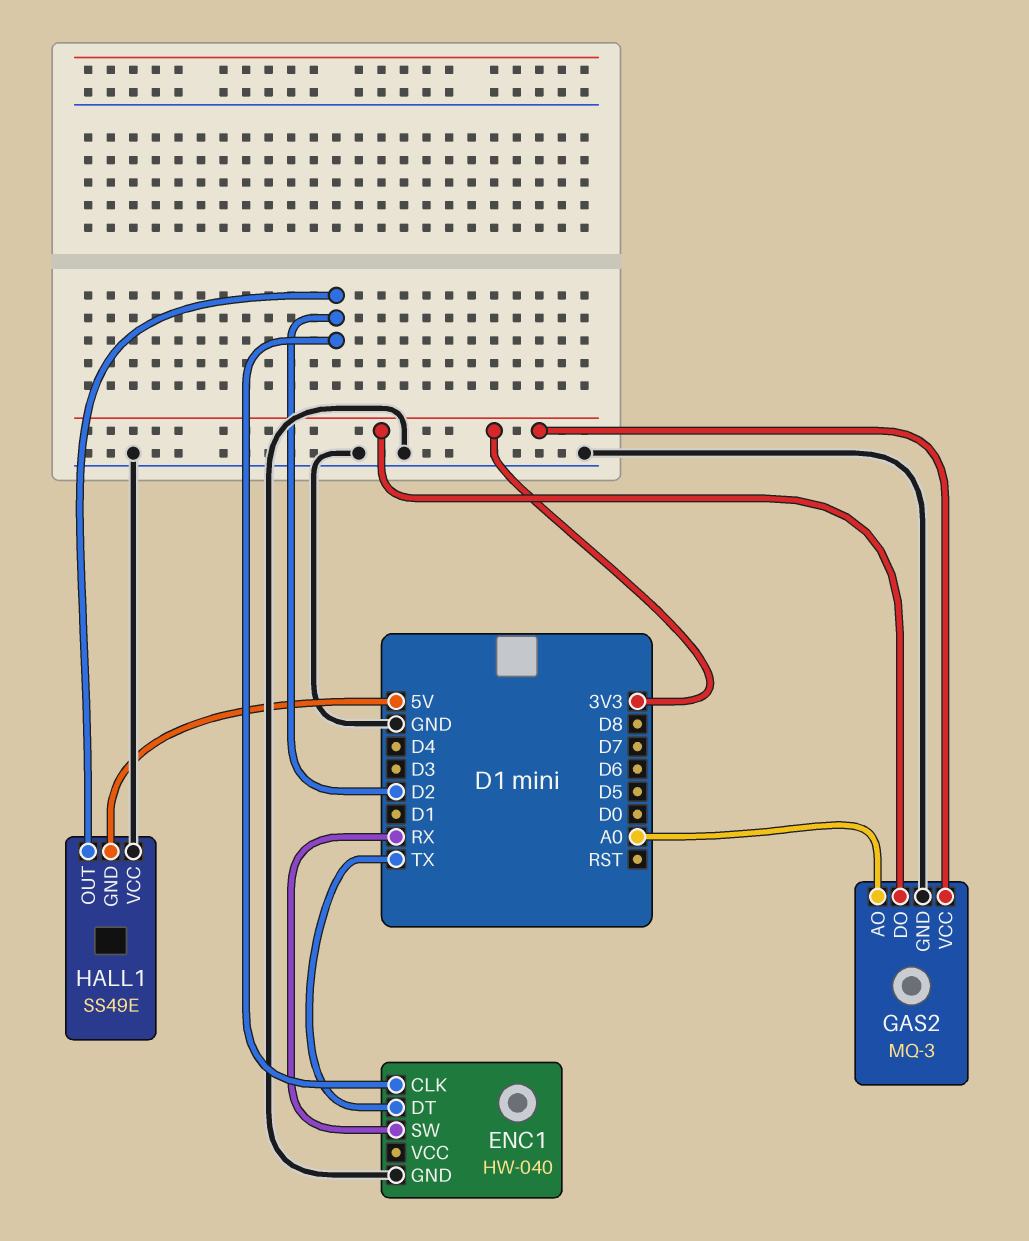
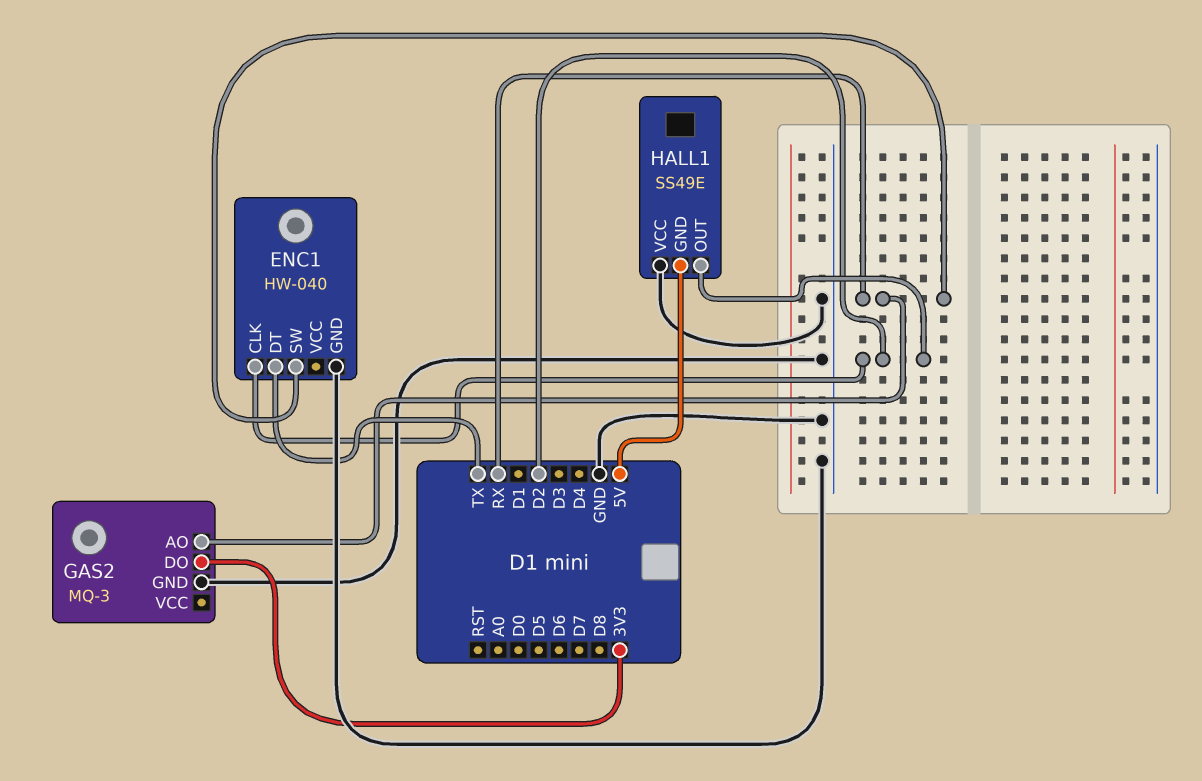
GAS2 pin AO: A0 -> RX
GAS2 pin VCC: 3V3 -> none

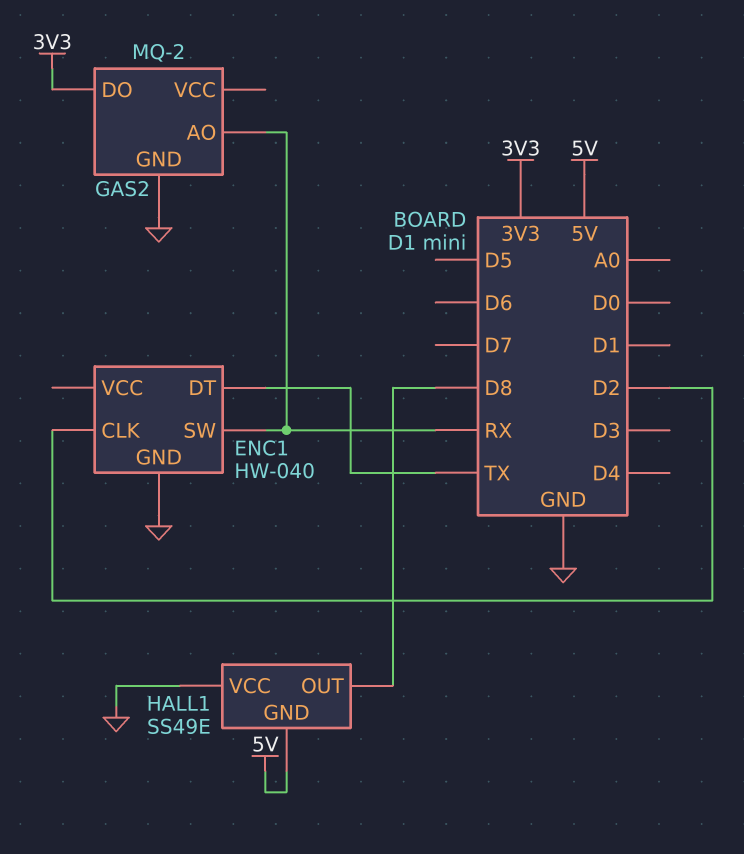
GAS2: MQ-3 -> MQ-2
HALL1 pin OUT: D2 -> D8

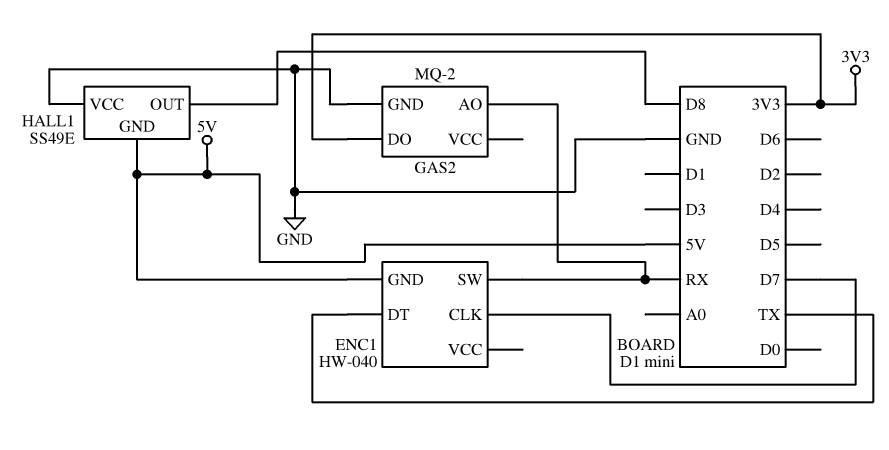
ENC1 pin CLK: D2 -> D7
ENC1 pin GND: GND -> 5V

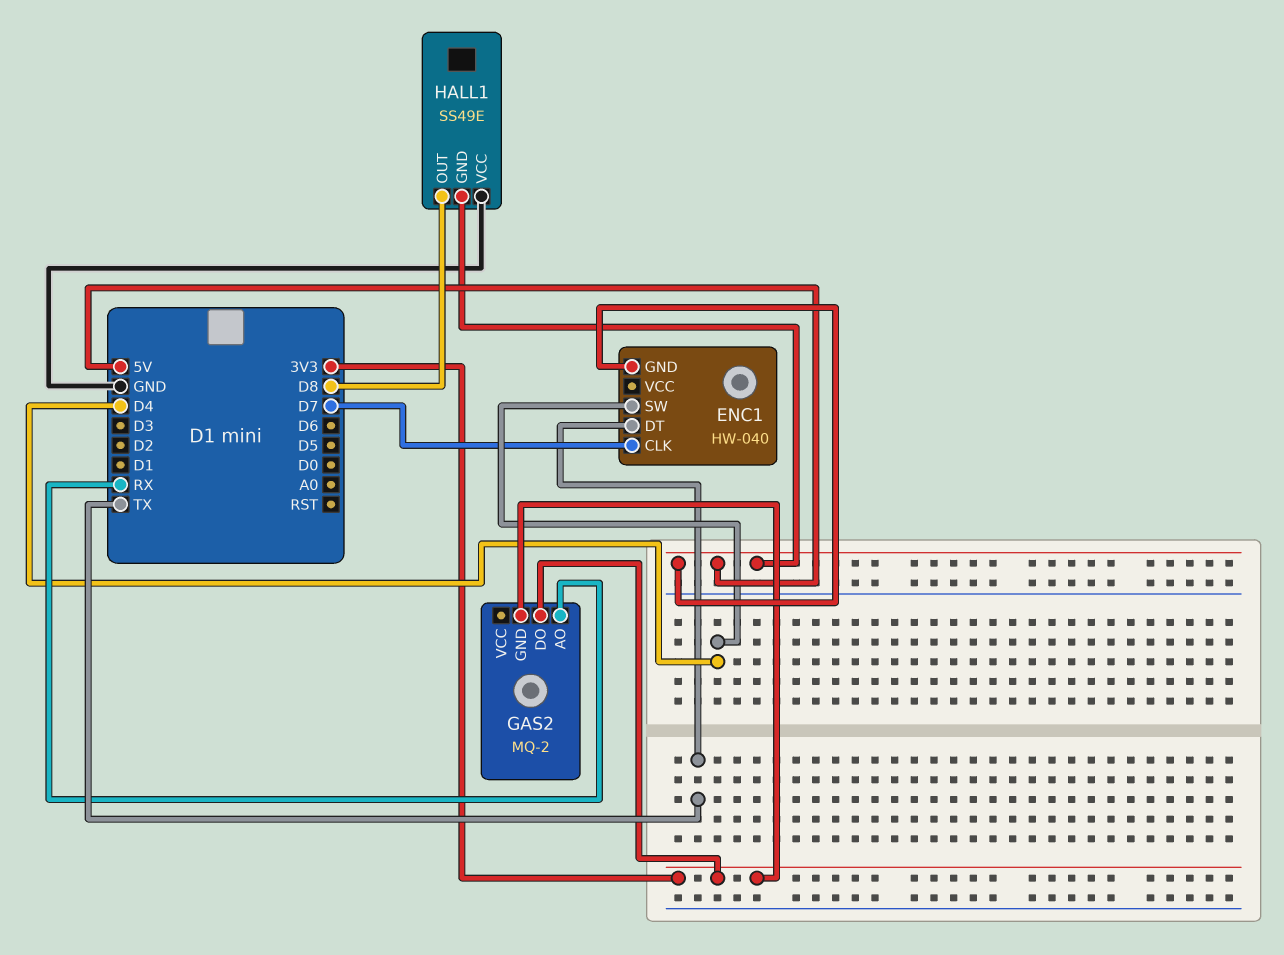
ENC1 pin SW: RX -> D4
GAS2 pin GND: GND -> 3V3

